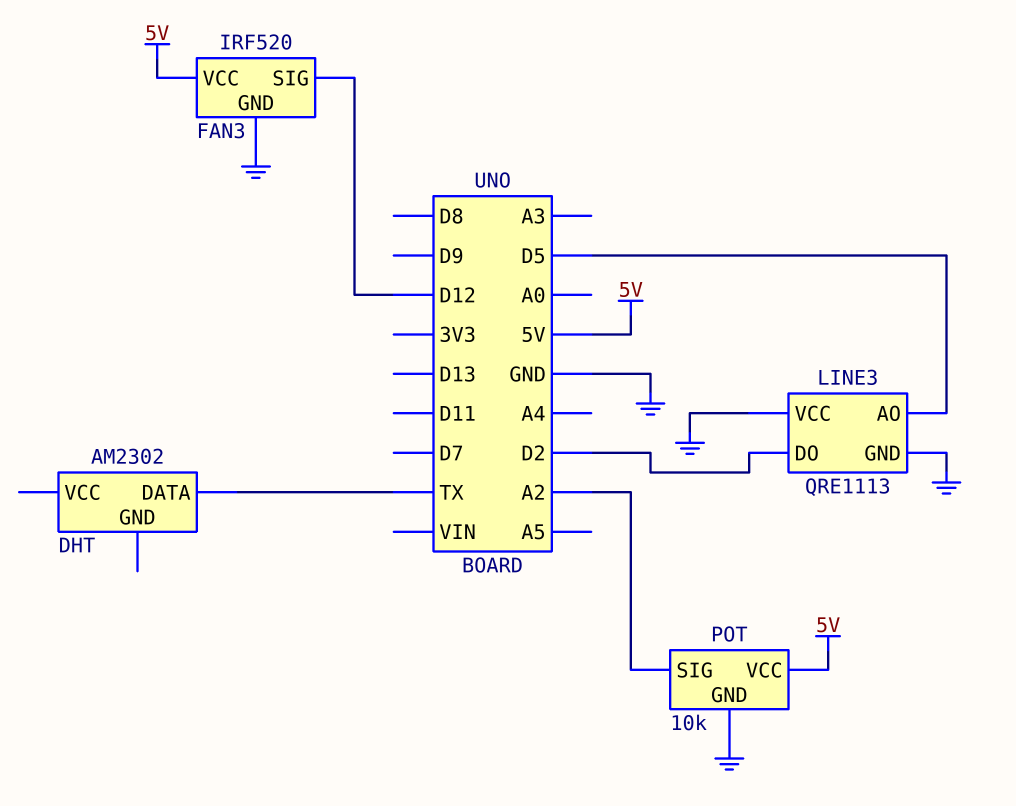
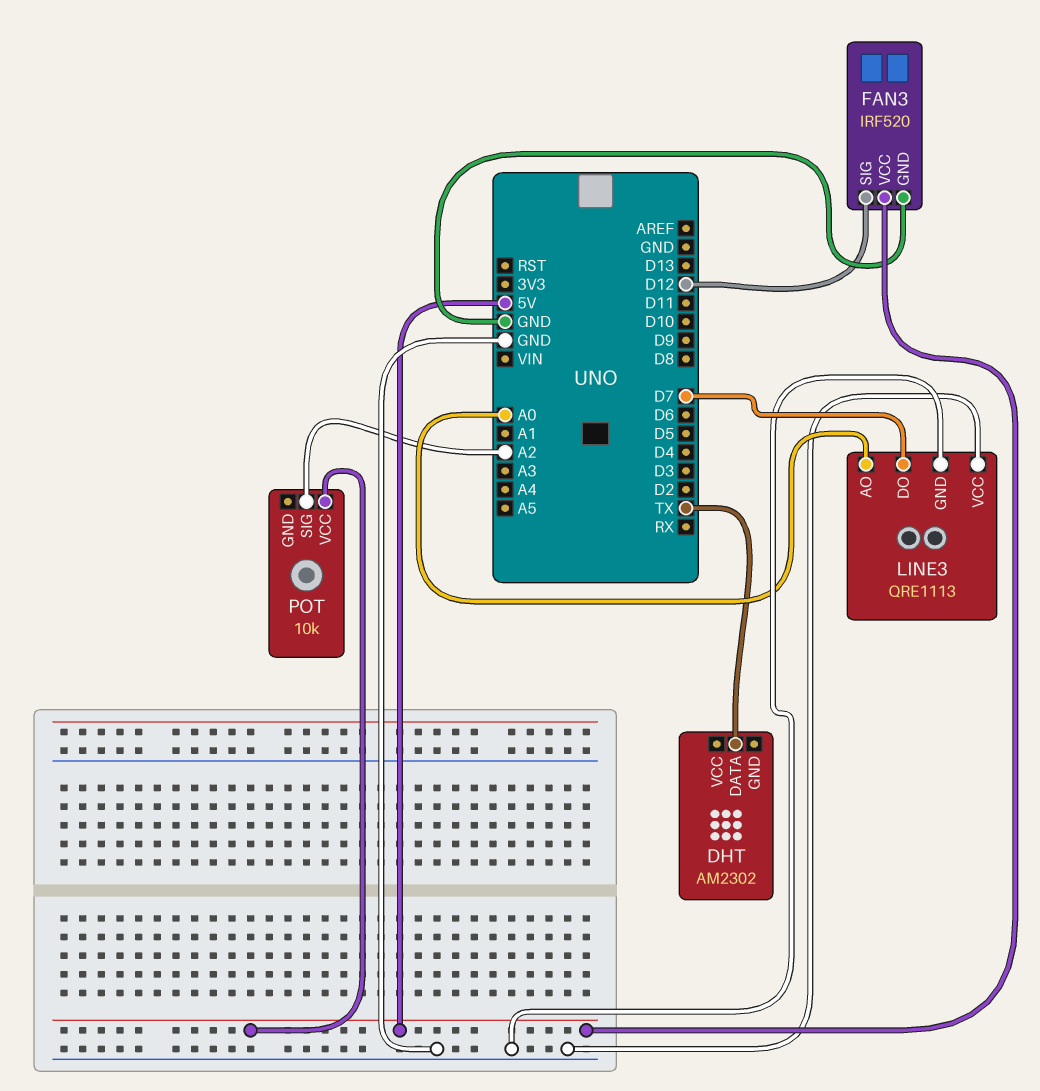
LINE3 pin AO: D5 -> A0
LINE3 pin DO: D2 -> D7
POT pin GND: GND -> none

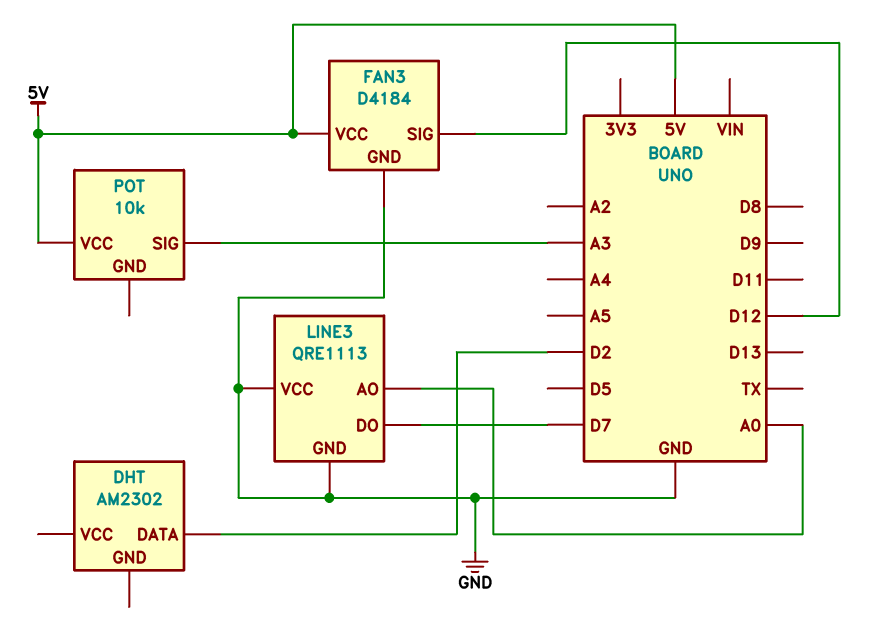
DHT pin DATA: TX -> D2
FAN3: IRF520 -> D4184
POT pin SIG: A2 -> A3

